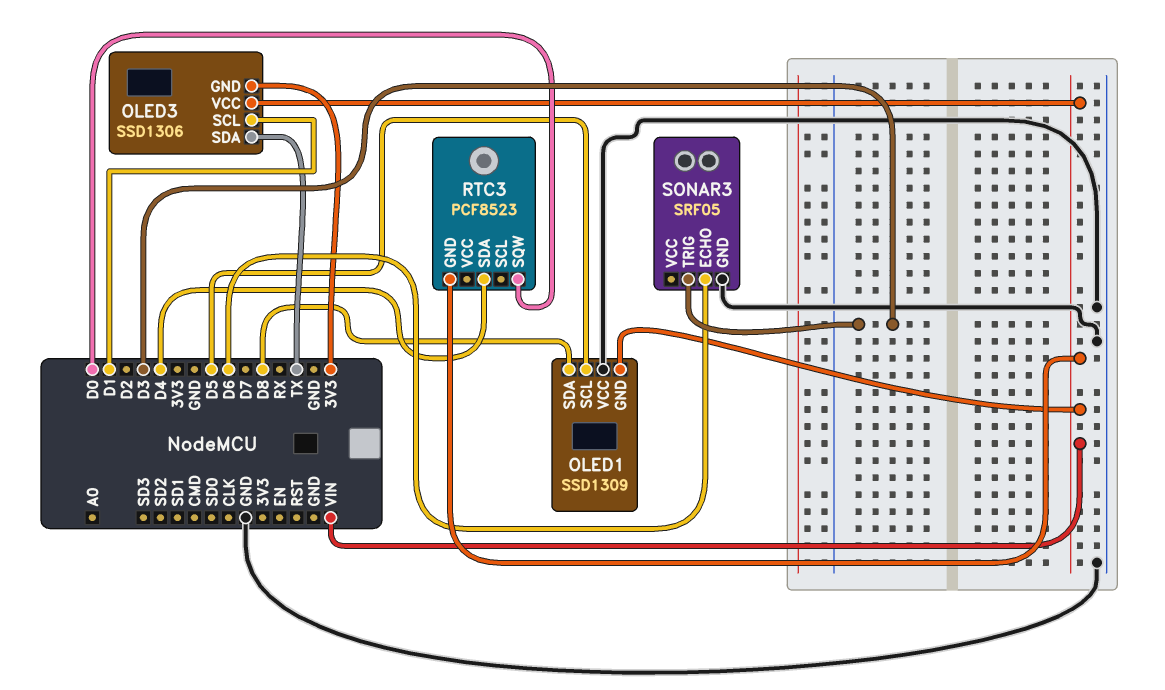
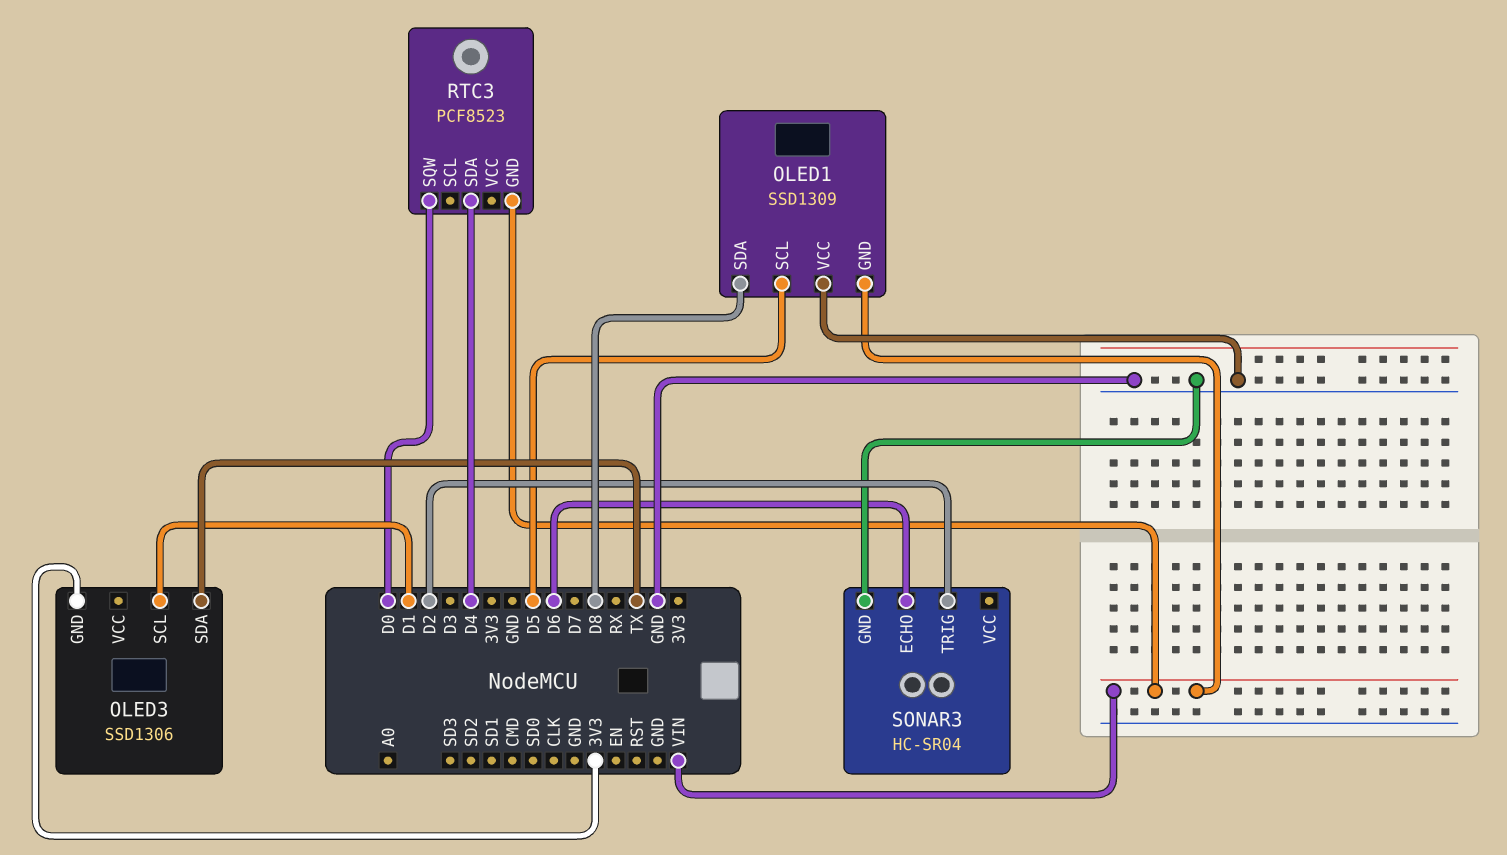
OLED3 pin VCC: VIN -> none
SONAR3: SRF05 -> HC-SR04
SONAR3 pin TRIG: D3 -> D2

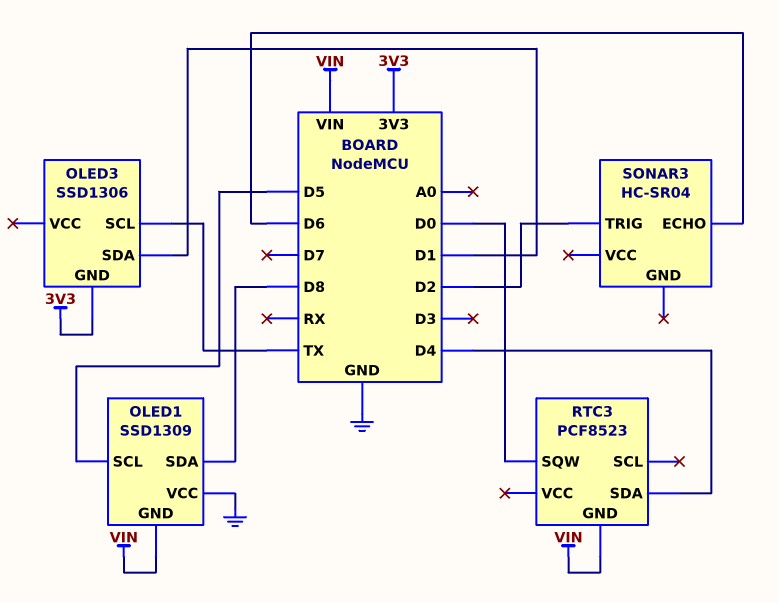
OLED3 pin SCL: D1 -> TX
OLED3 pin SDA: TX -> D1
SONAR3 pin GND: GND -> none

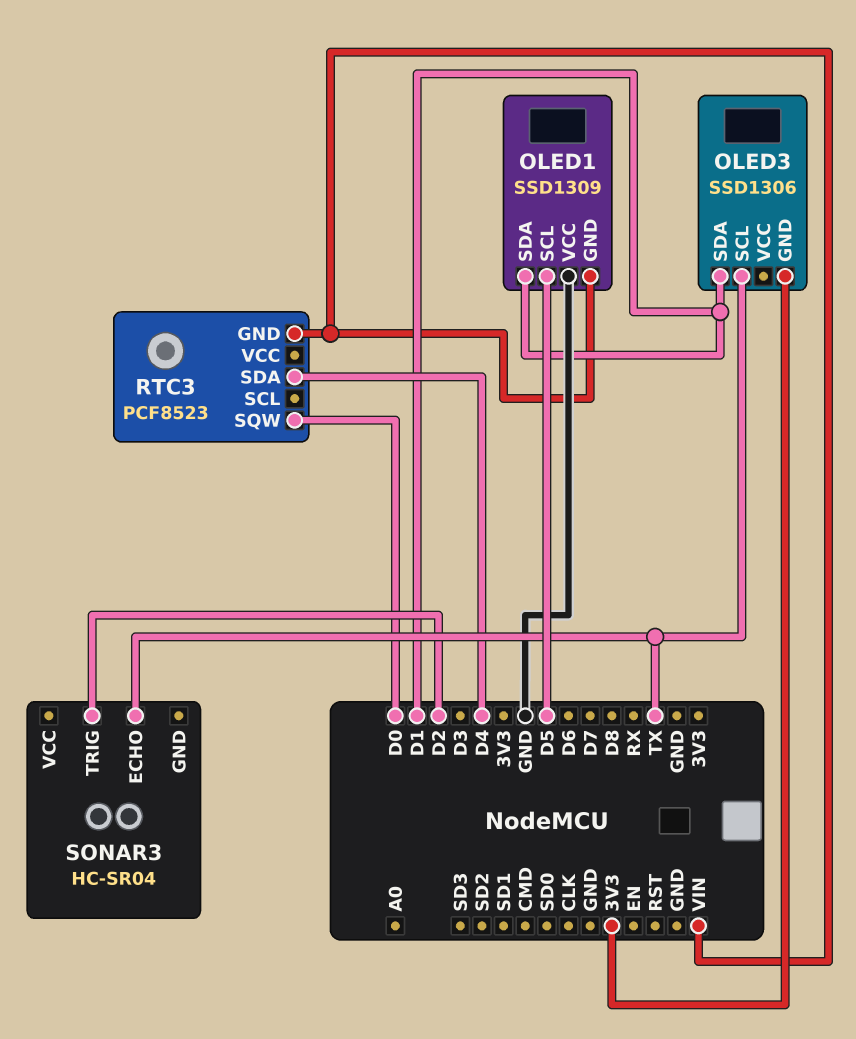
OLED1 pin SDA: D8 -> D1
SONAR3 pin ECHO: D6 -> TX

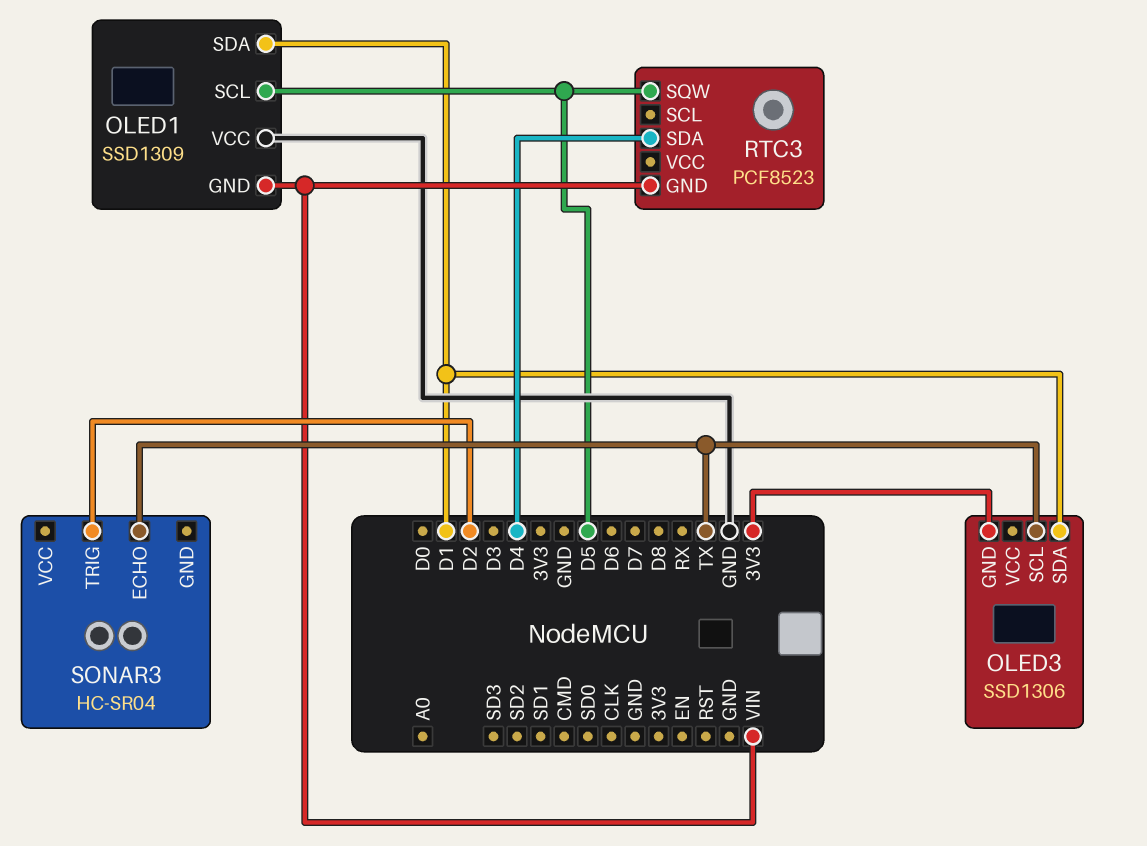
RTC3 pin SQW: D0 -> D5

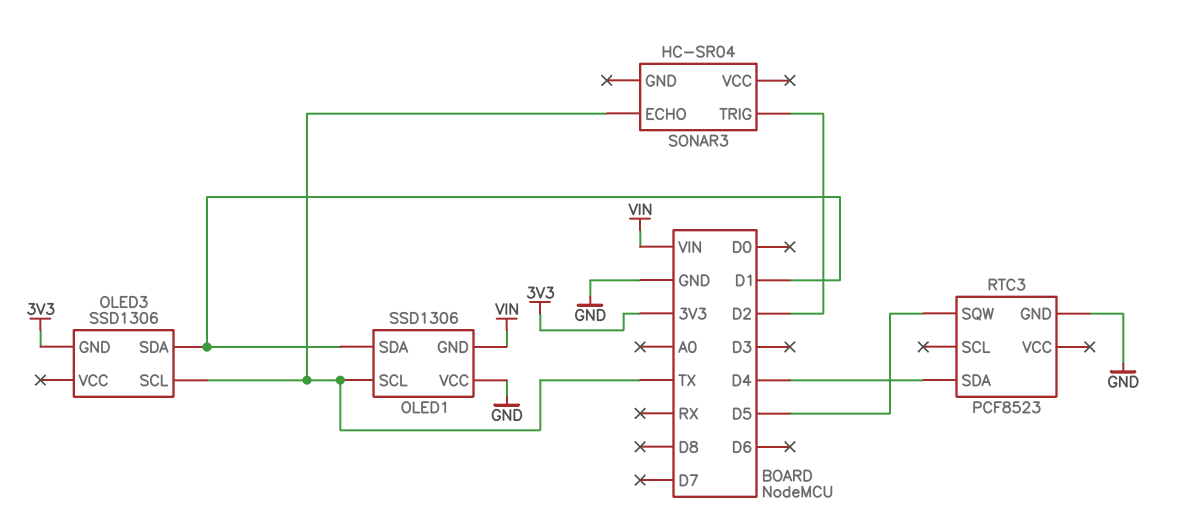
OLED1: SSD1309 -> SSD1306
OLED1 pin SCL: D5 -> TX
RTC3 pin GND: VIN -> GND

